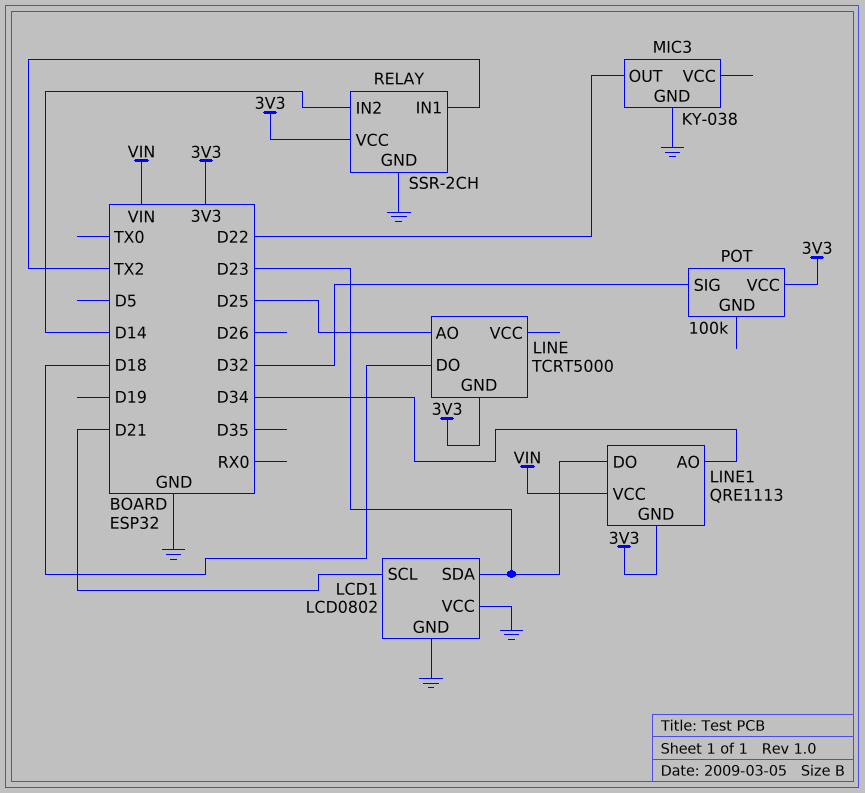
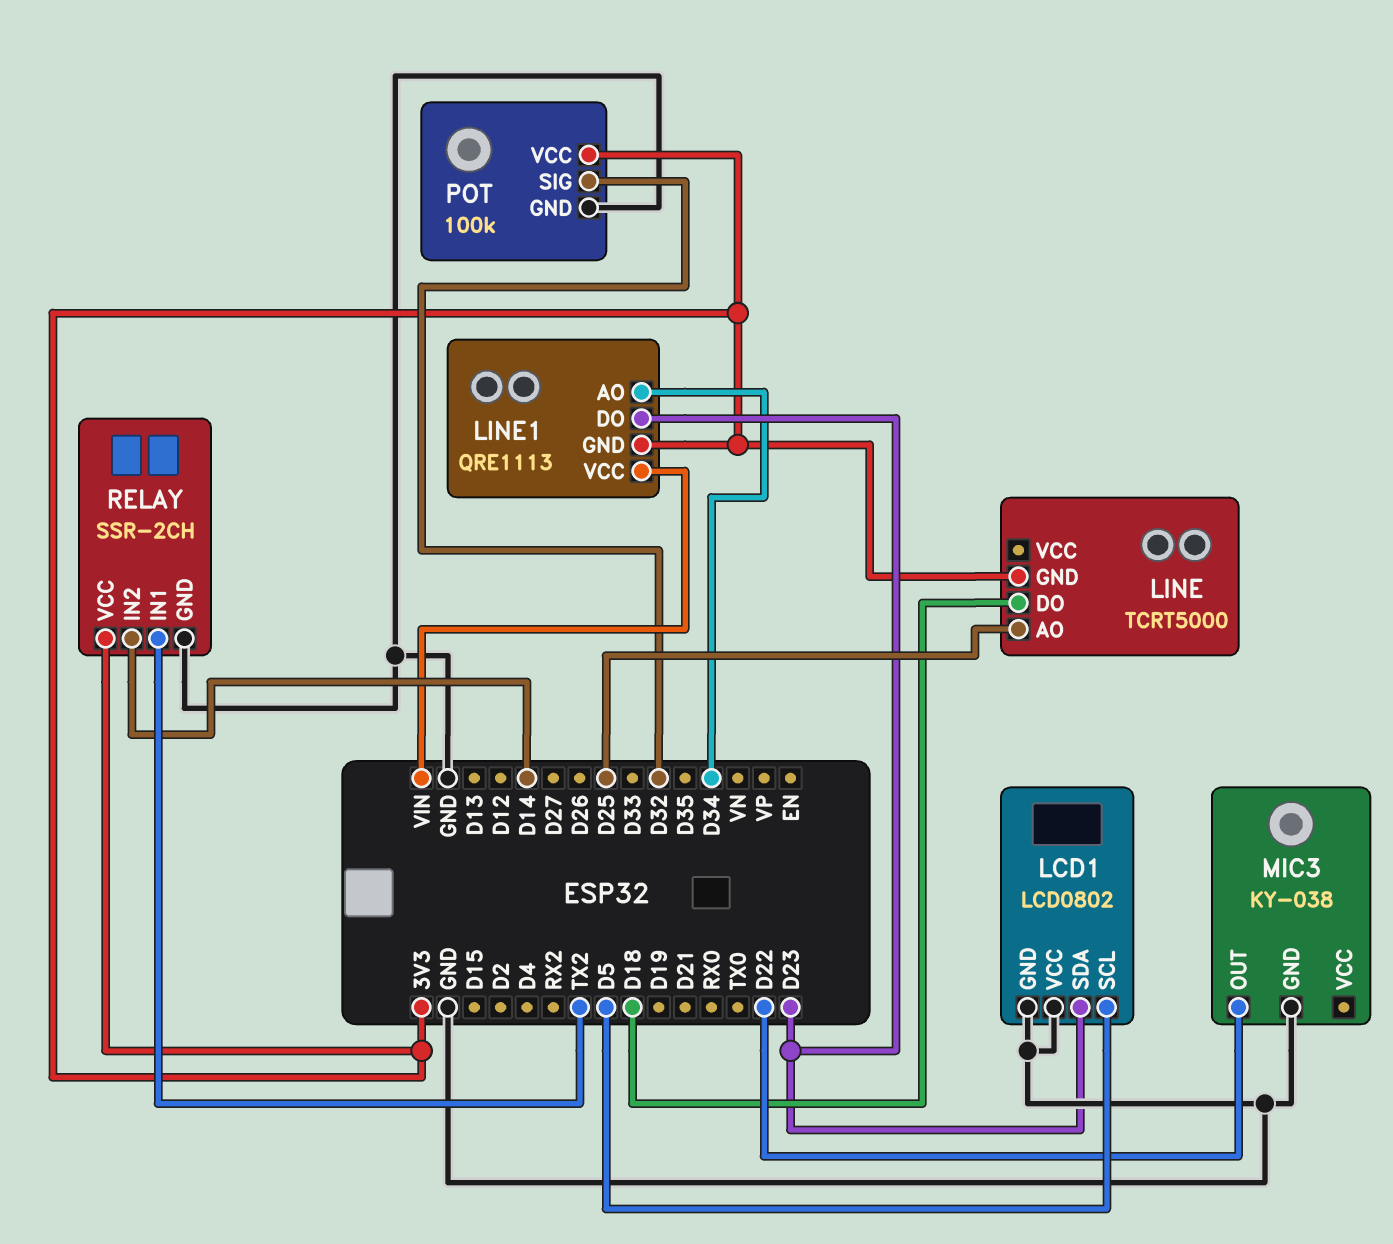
LCD1 pin SCL: D21 -> D5
POT pin GND: none -> GND

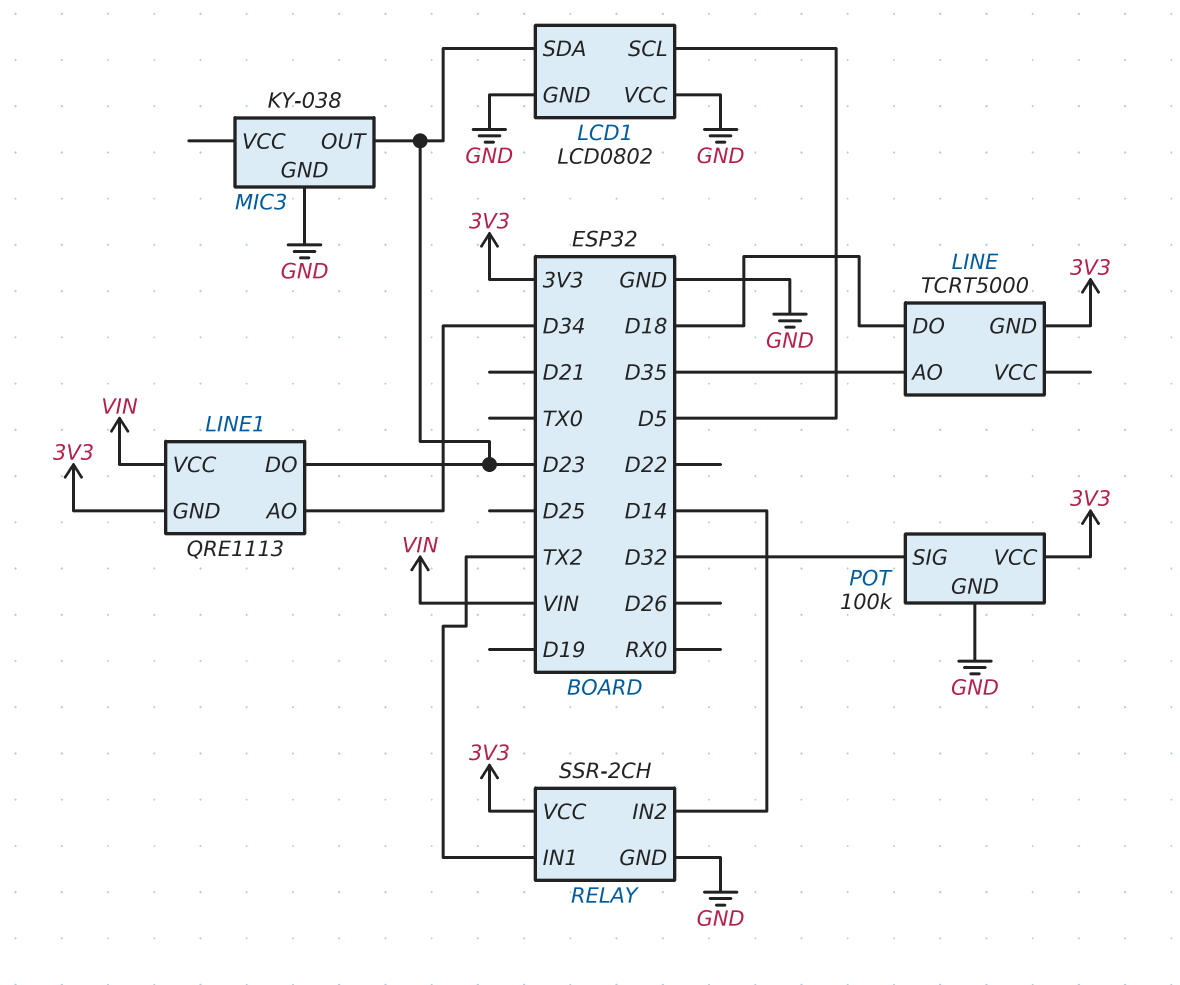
LINE pin AO: D25 -> D35
MIC3 pin OUT: D22 -> D23

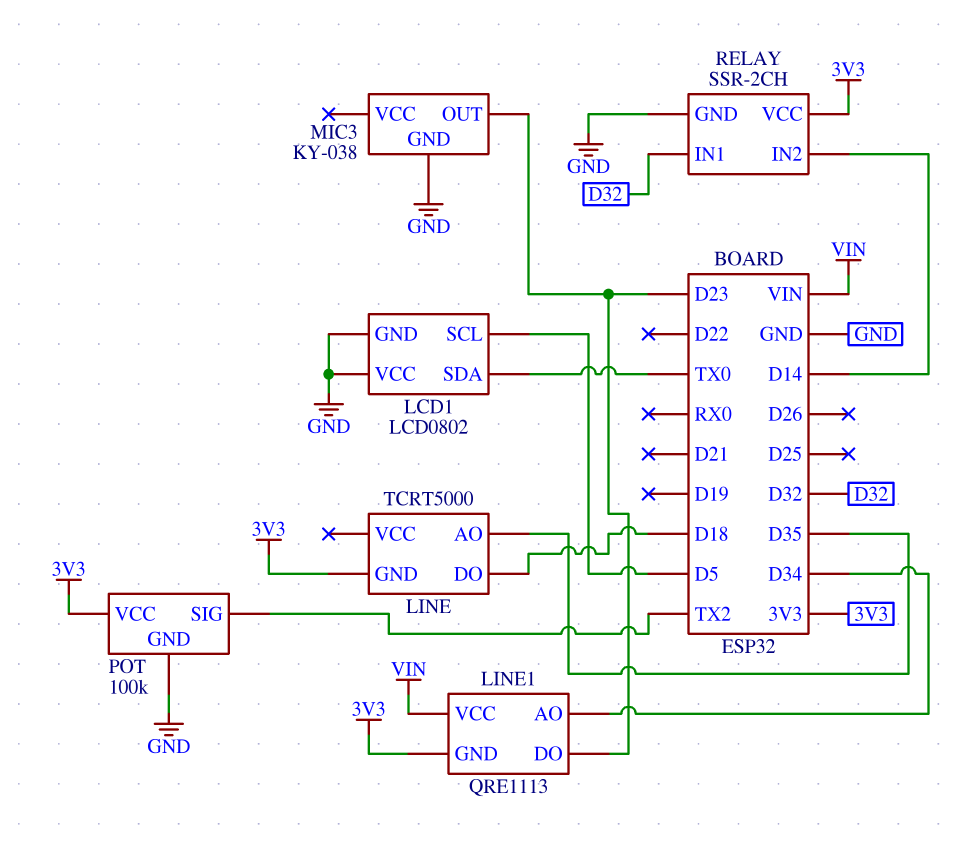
LCD1 pin SDA: D23 -> TX0
POT pin SIG: D32 -> TX2
RELAY pin IN1: TX2 -> D32

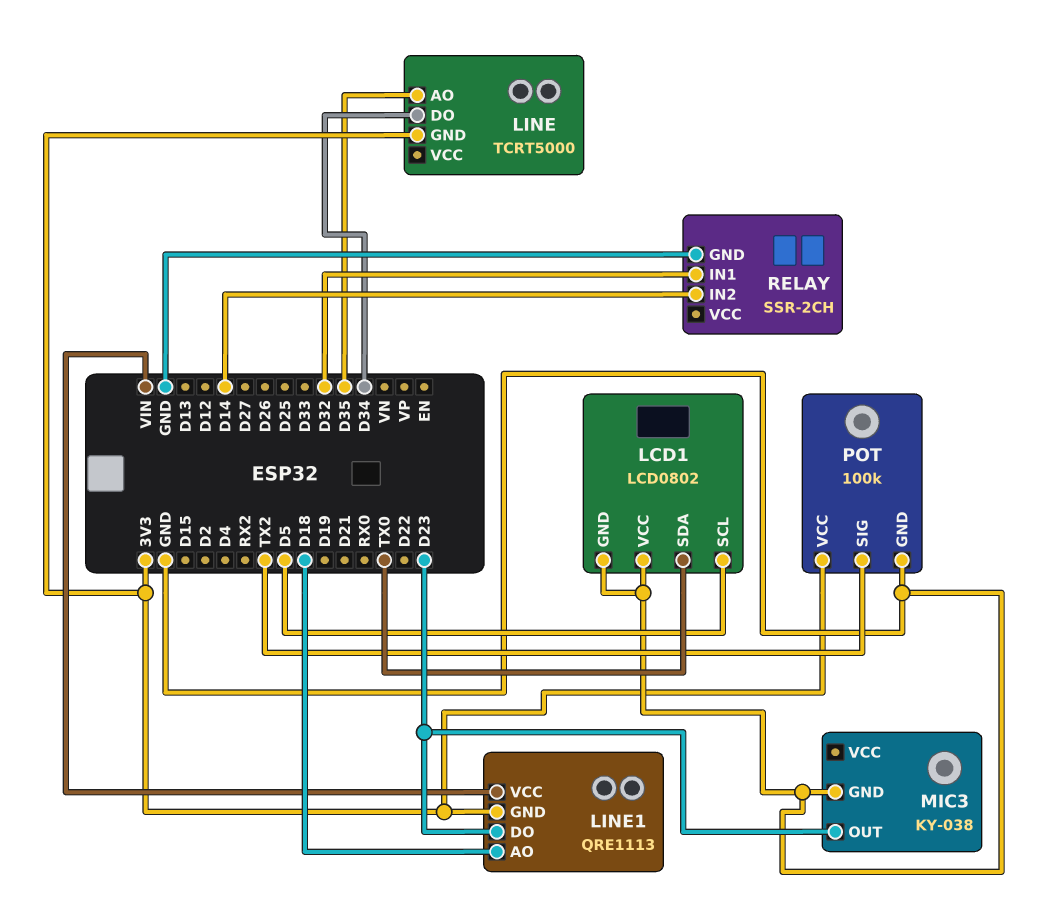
LINE pin DO: D18 -> D34
LINE1 pin AO: D34 -> D18
RELAY pin VCC: 3V3 -> none

